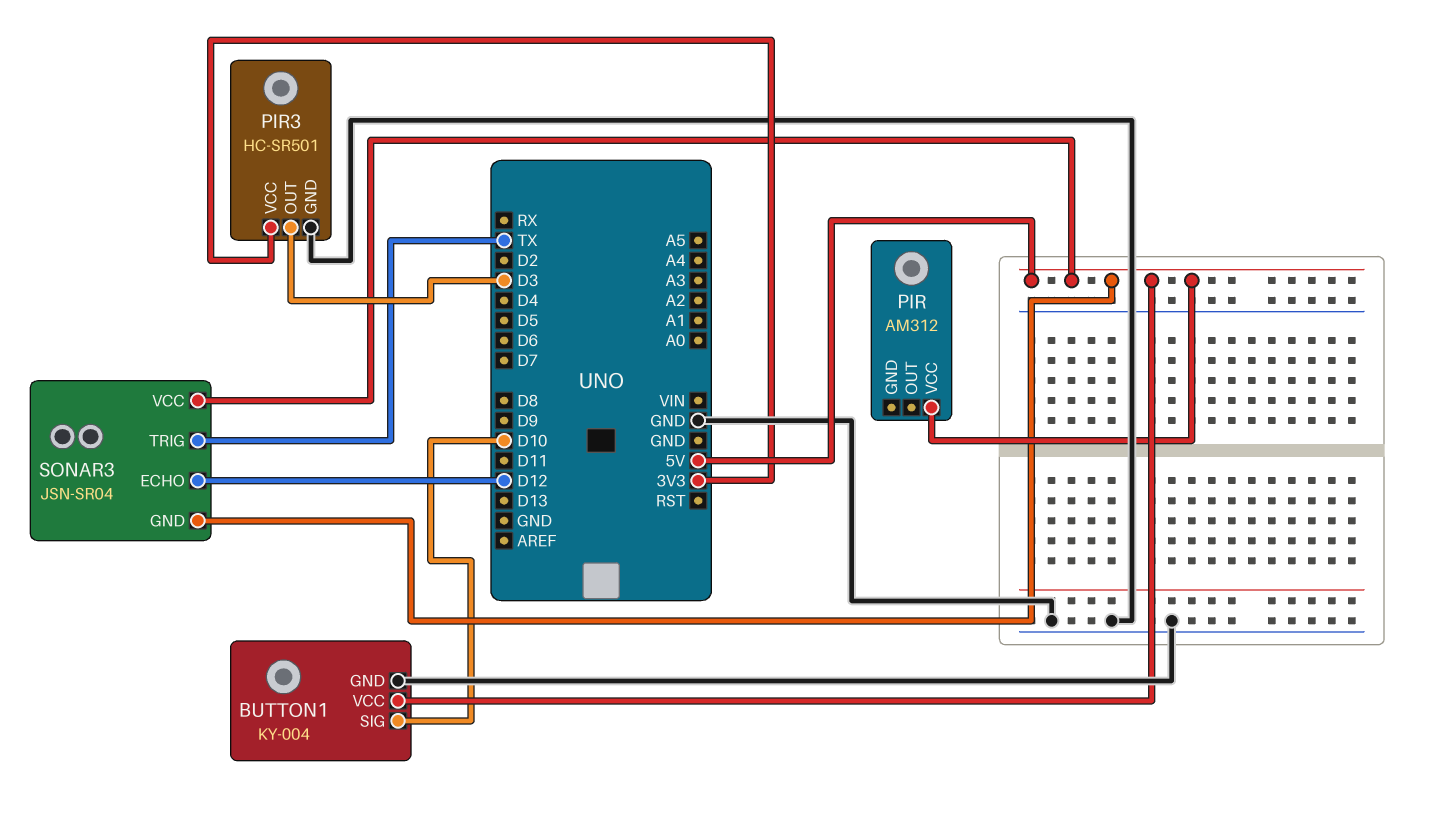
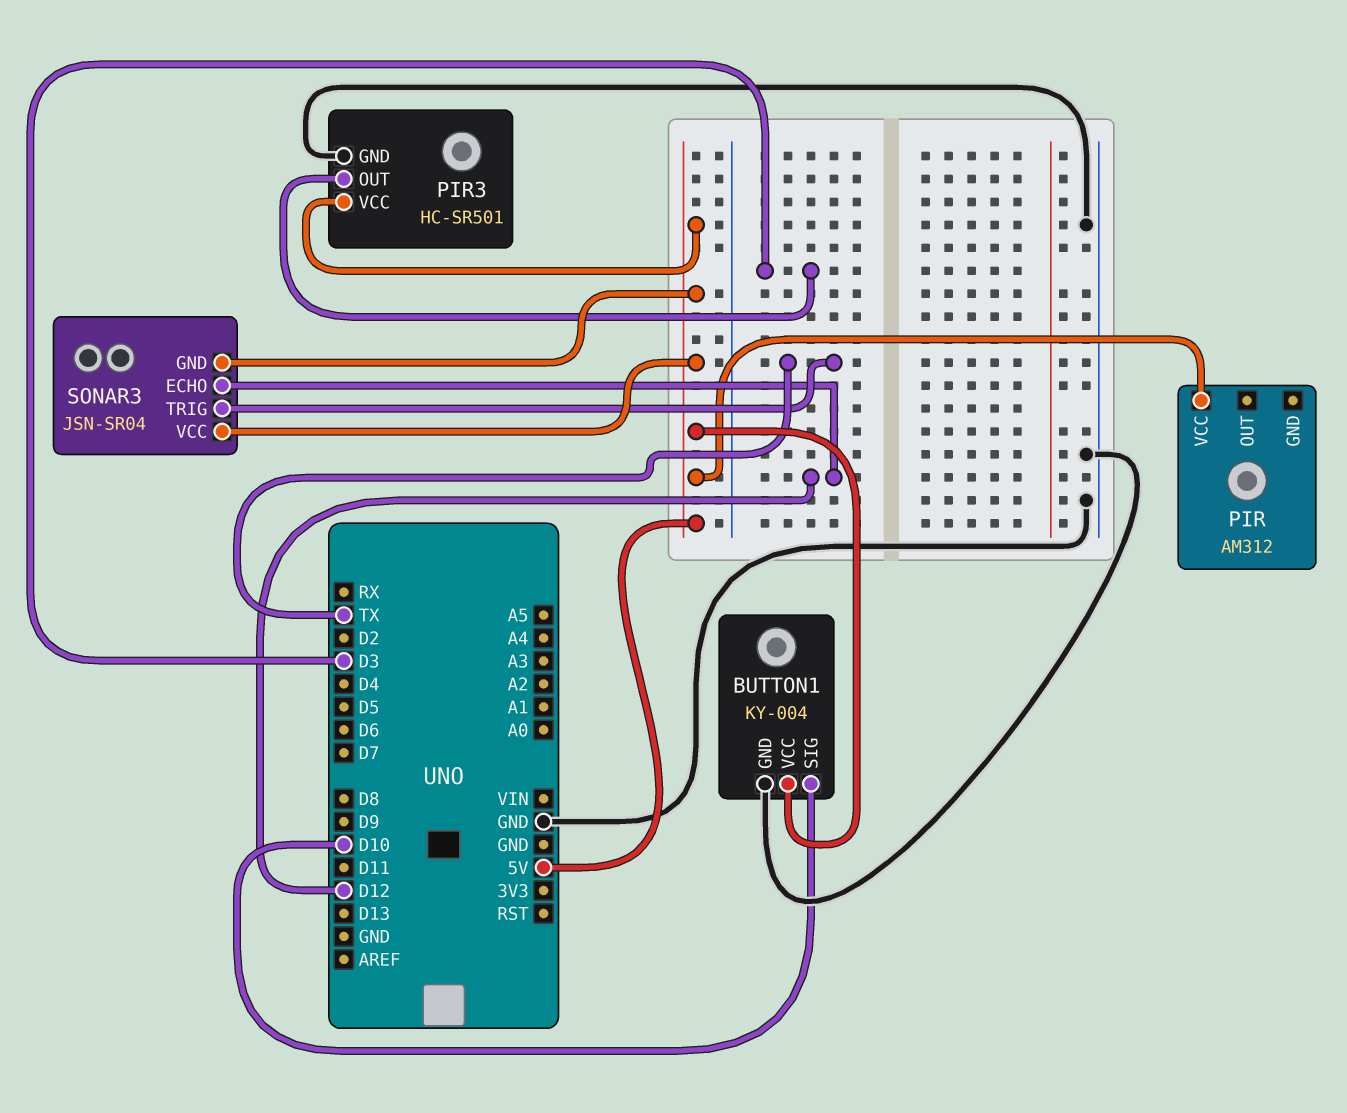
PIR3 pin VCC: 3V3 -> 5V

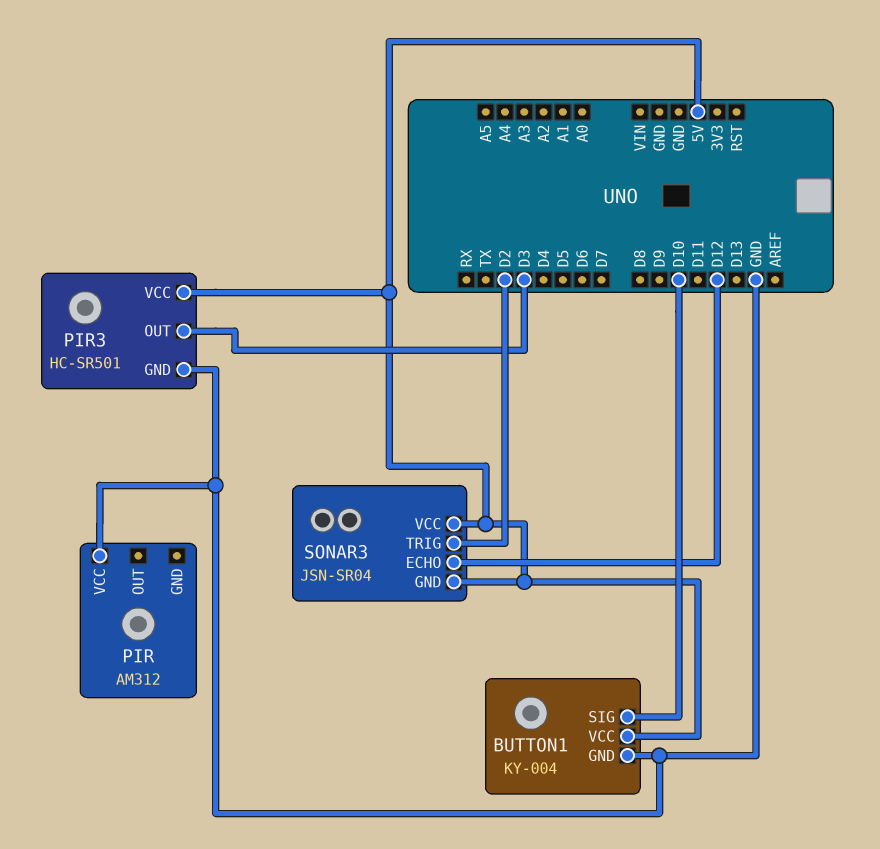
PIR pin VCC: 5V -> GND
SONAR3 pin TRIG: TX -> D2

